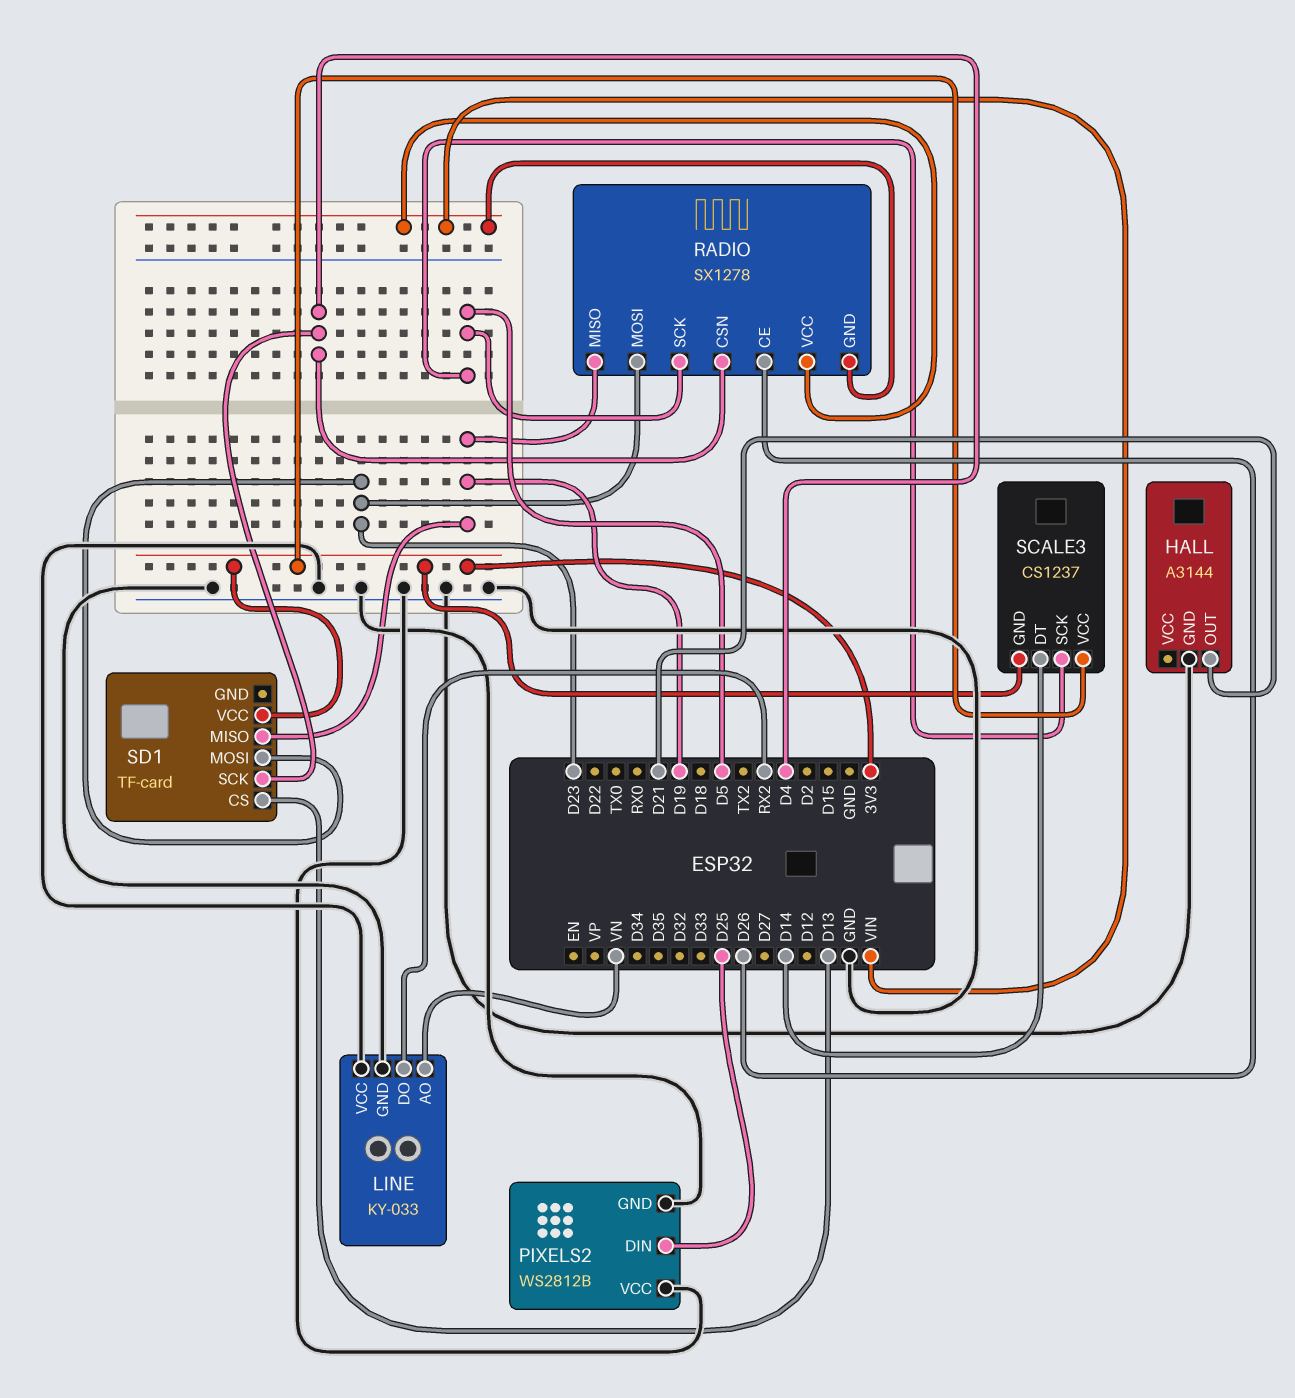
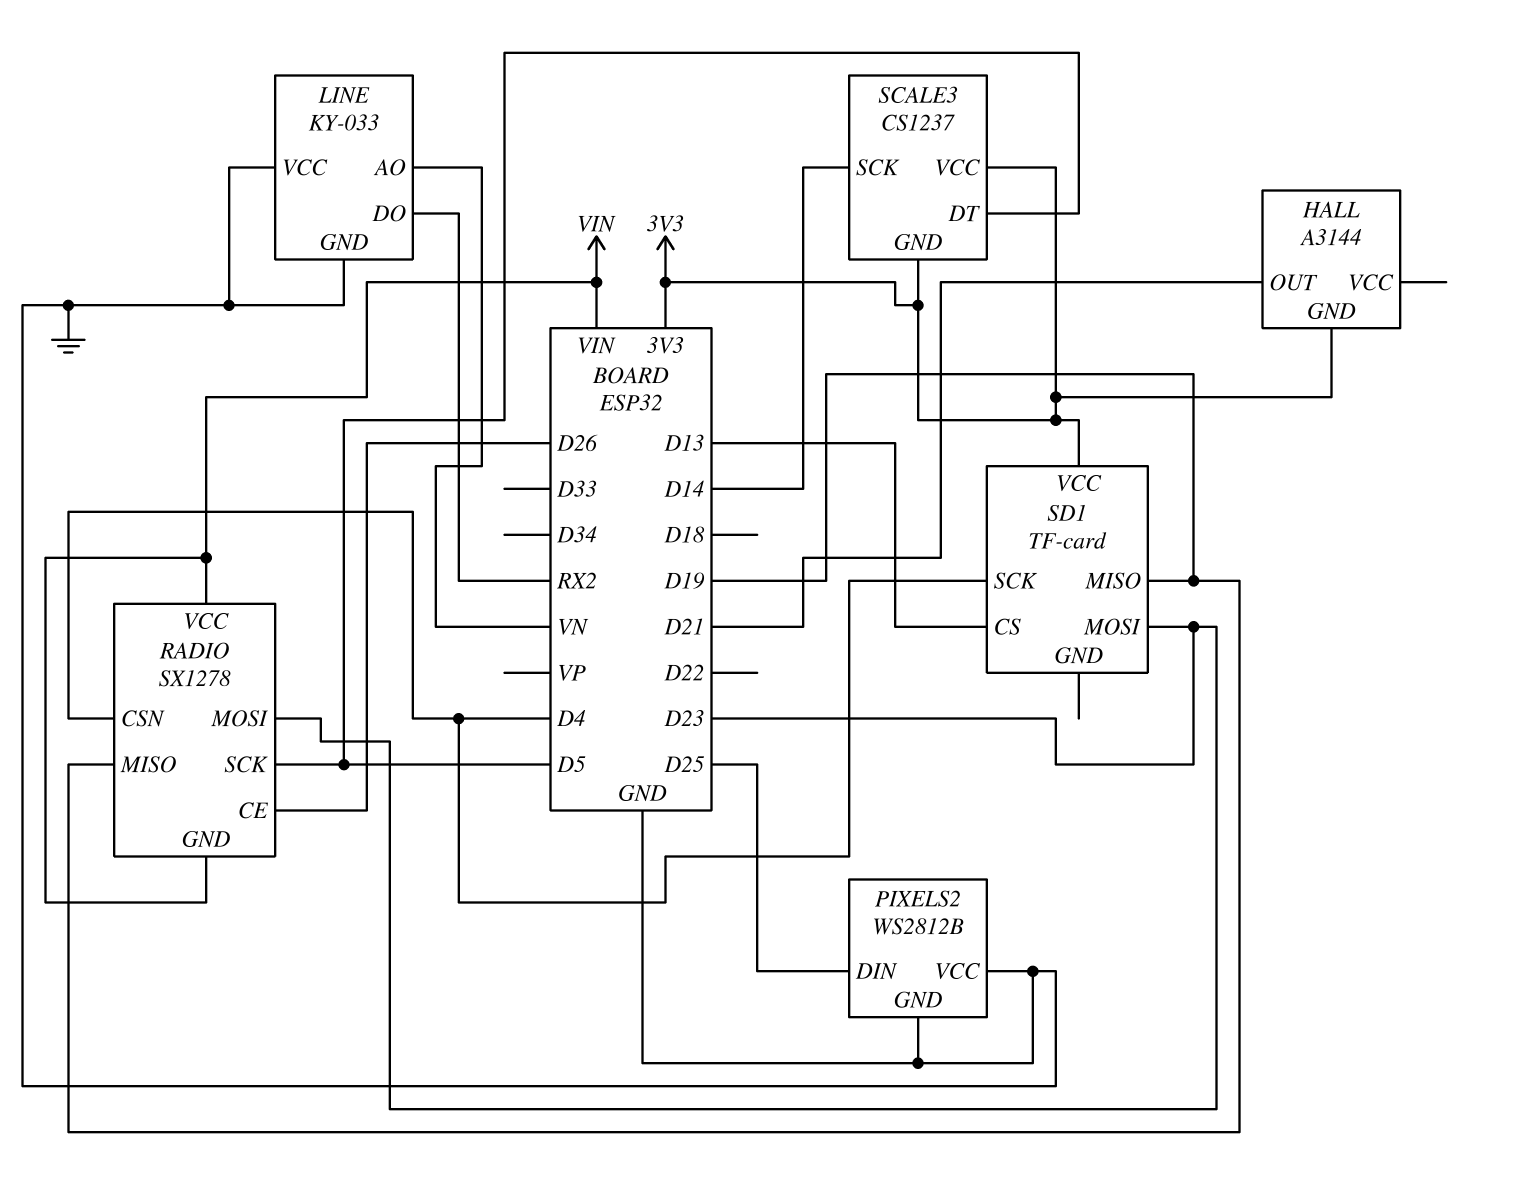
HALL pin GND: GND -> 3V3
SCALE3 pin DT: D14 -> D5
SCALE3 pin SCK: D5 -> D14

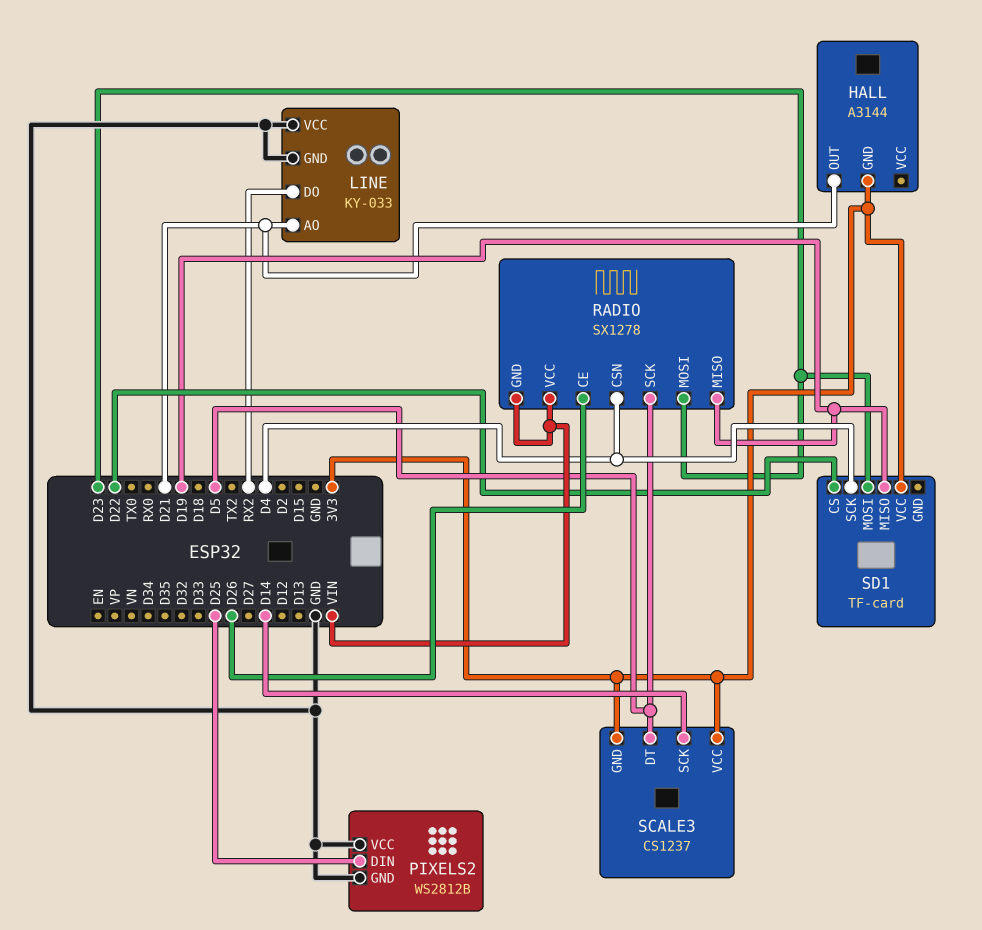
LINE pin AO: VN -> D21
SD1 pin CS: D13 -> D22

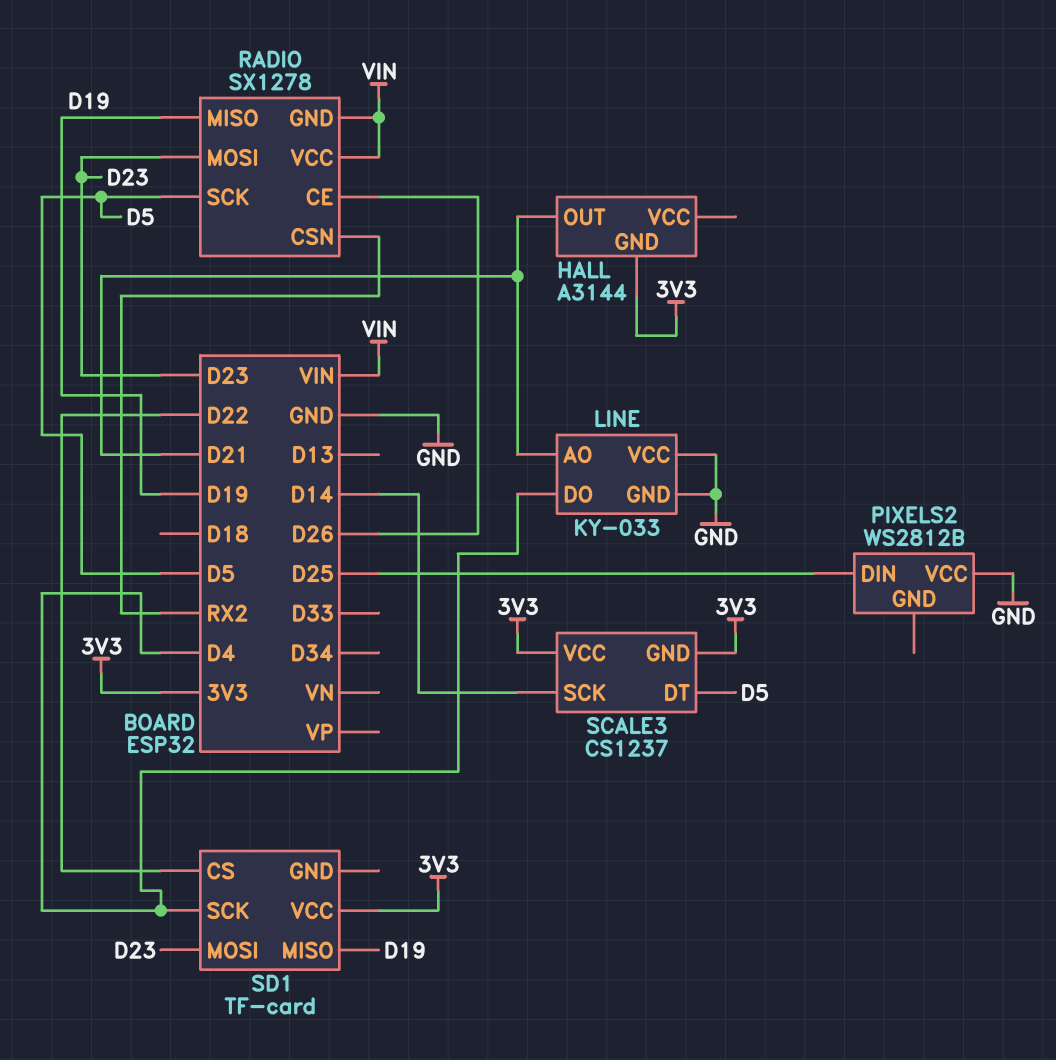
LINE pin DO: RX2 -> D4
PIXELS2 pin GND: GND -> none
RADIO pin CSN: D4 -> RX2

